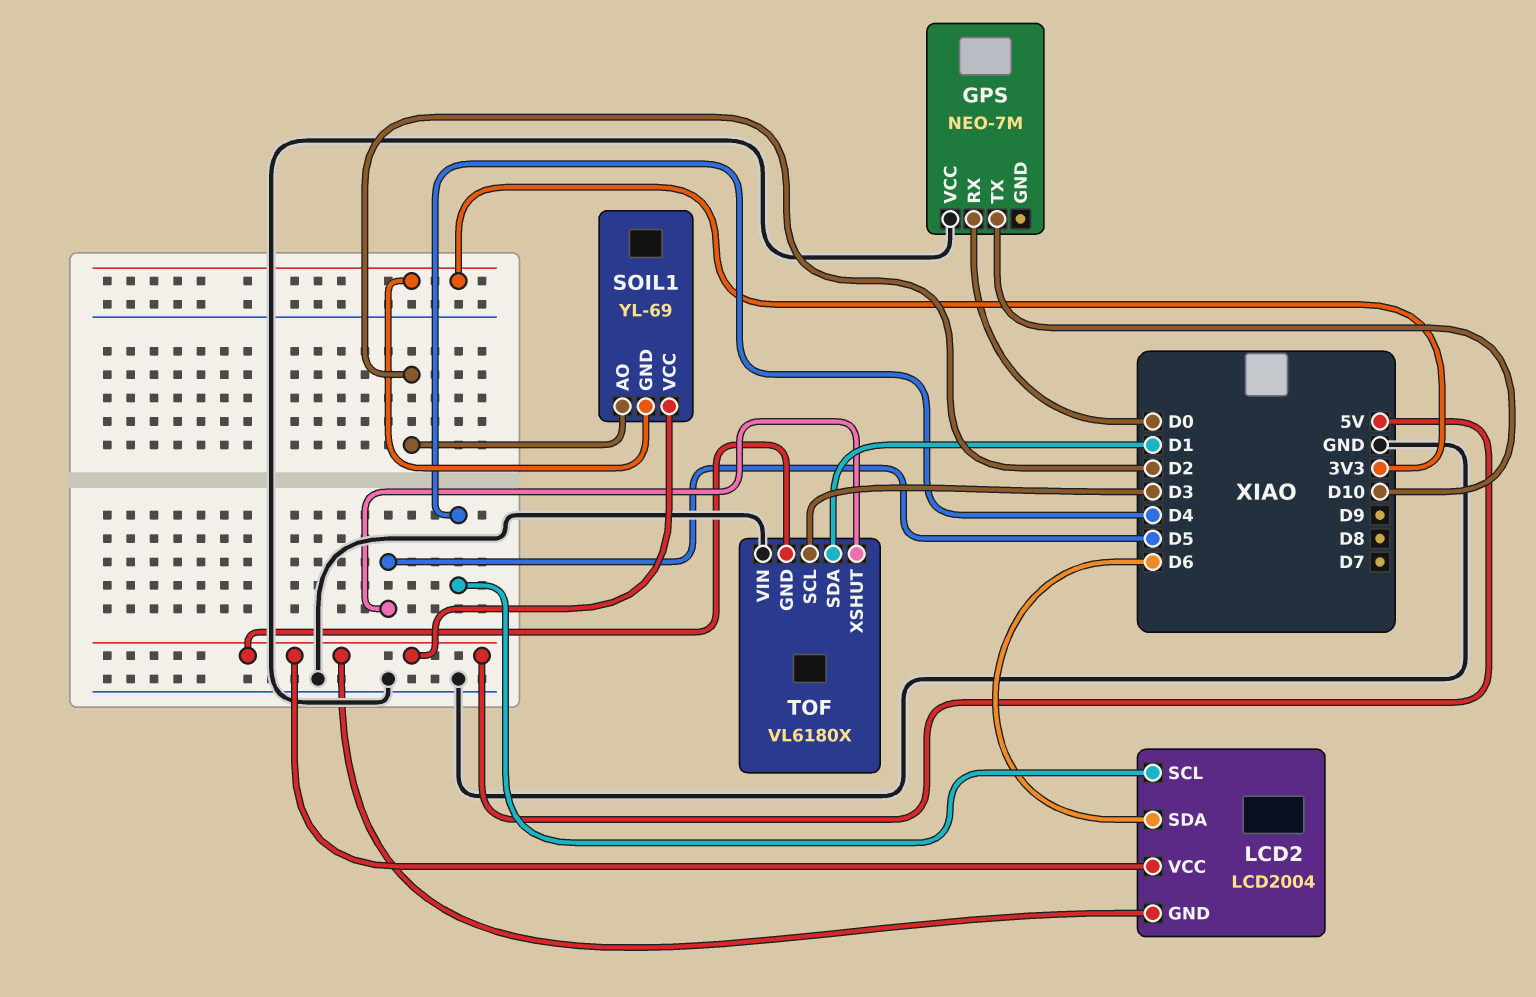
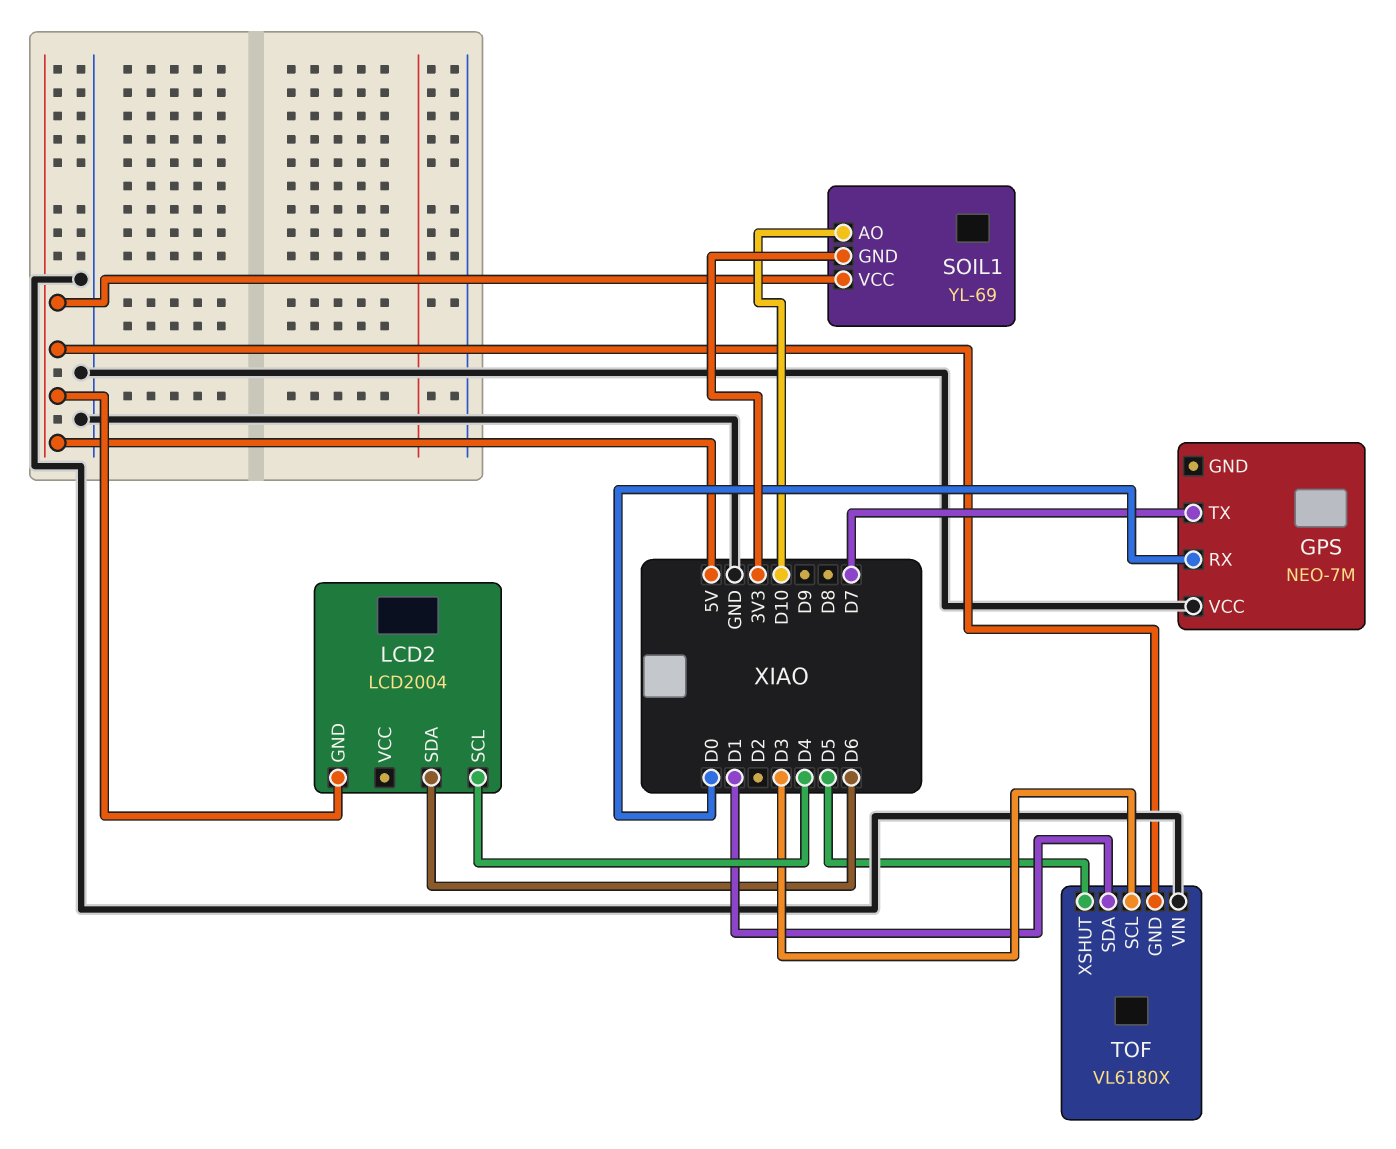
GPS pin TX: D10 -> D7
LCD2 pin VCC: 5V -> none
SOIL1 pin AO: D2 -> D10

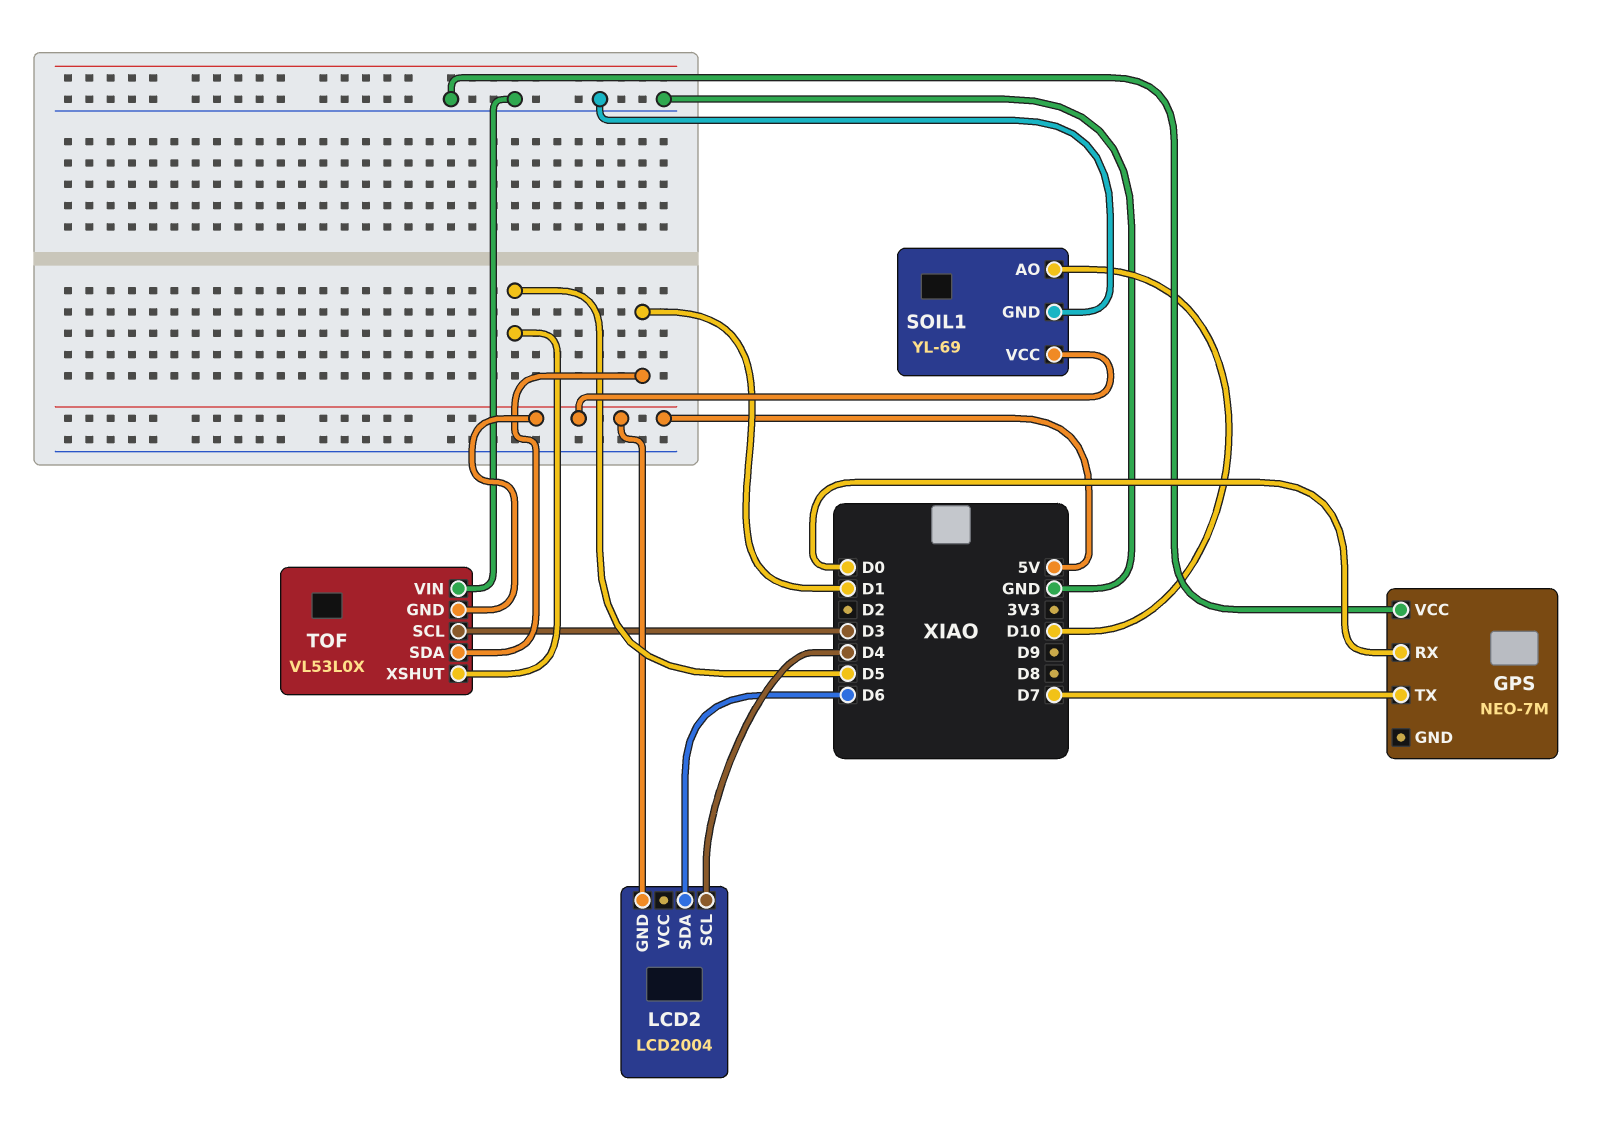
SOIL1 pin GND: 3V3 -> GND
TOF: VL6180X -> VL53L0X

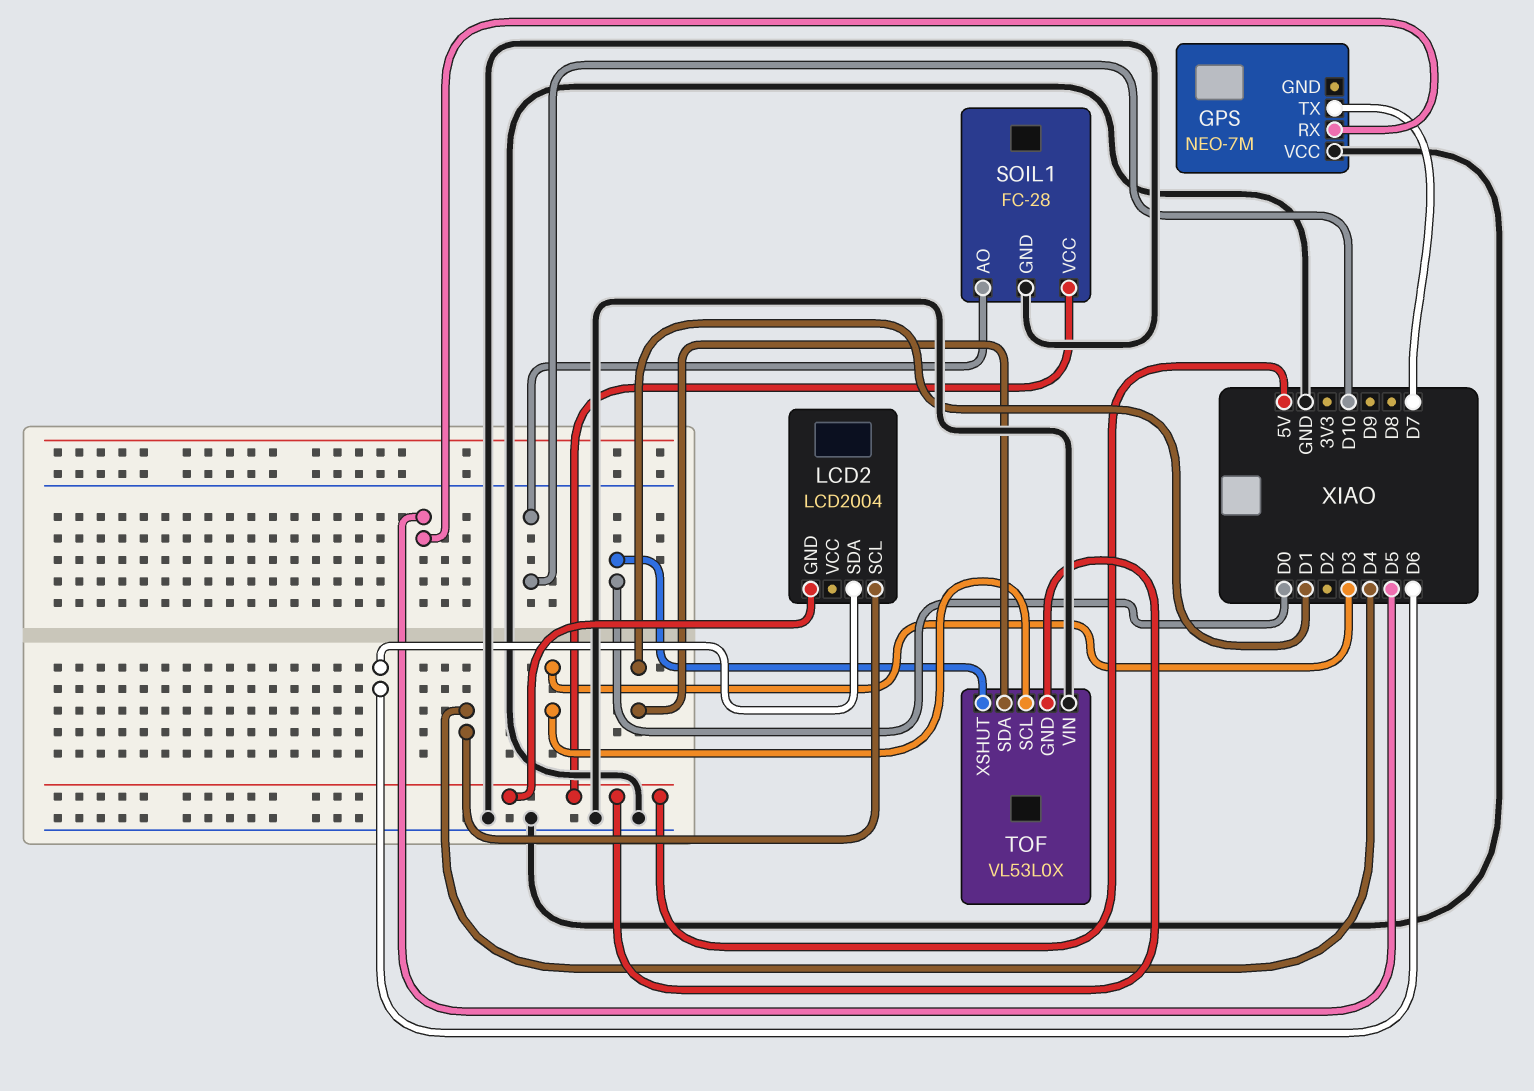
GPS pin RX: D0 -> D5
SOIL1: YL-69 -> FC-28
TOF pin XSHUT: D5 -> D0

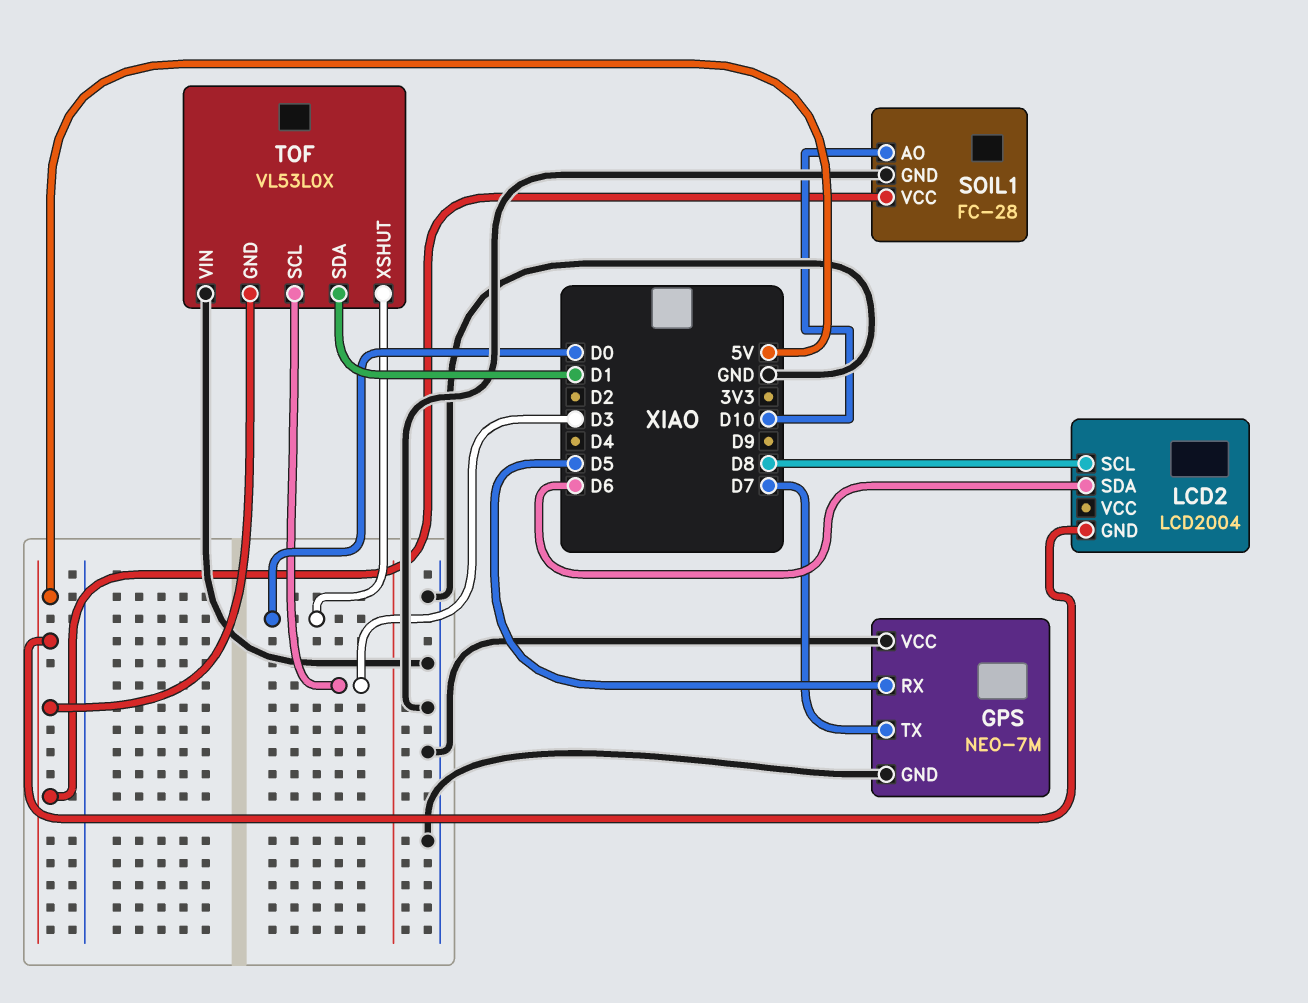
GPS pin GND: none -> GND
LCD2 pin SCL: D4 -> D8

